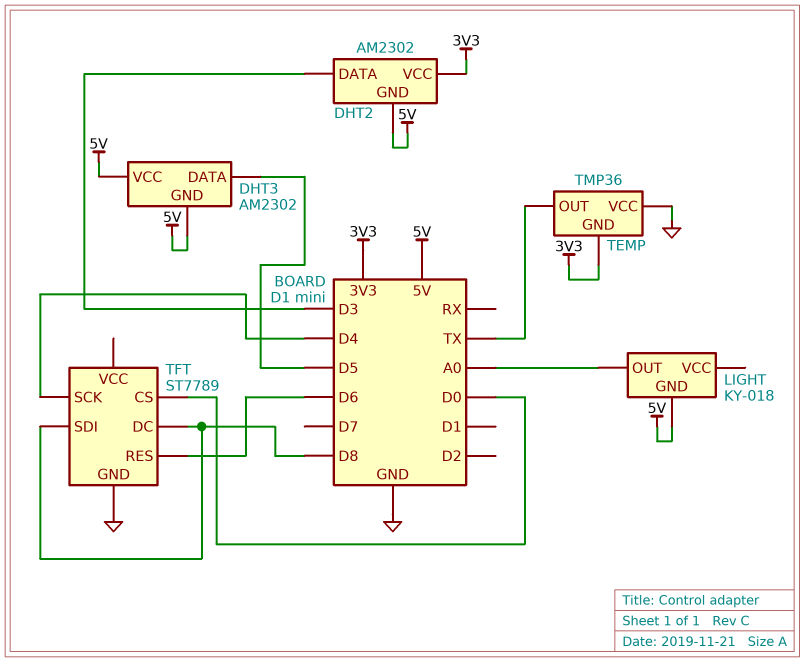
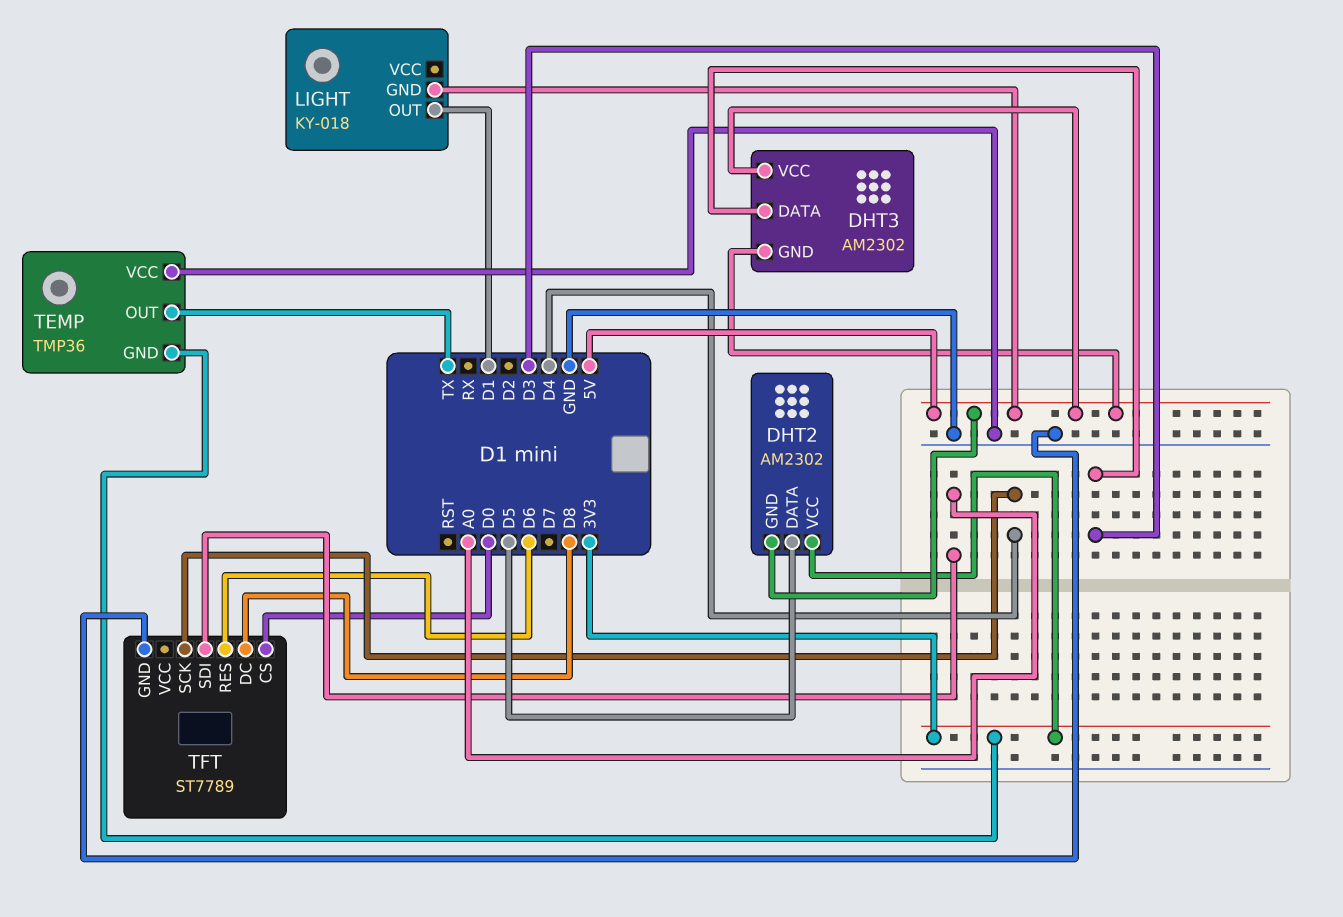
DHT2 pin DATA: D3 -> D5
DHT3 pin DATA: D5 -> D3
LIGHT pin OUT: A0 -> D1
TFT pin SDI: D8 -> A0

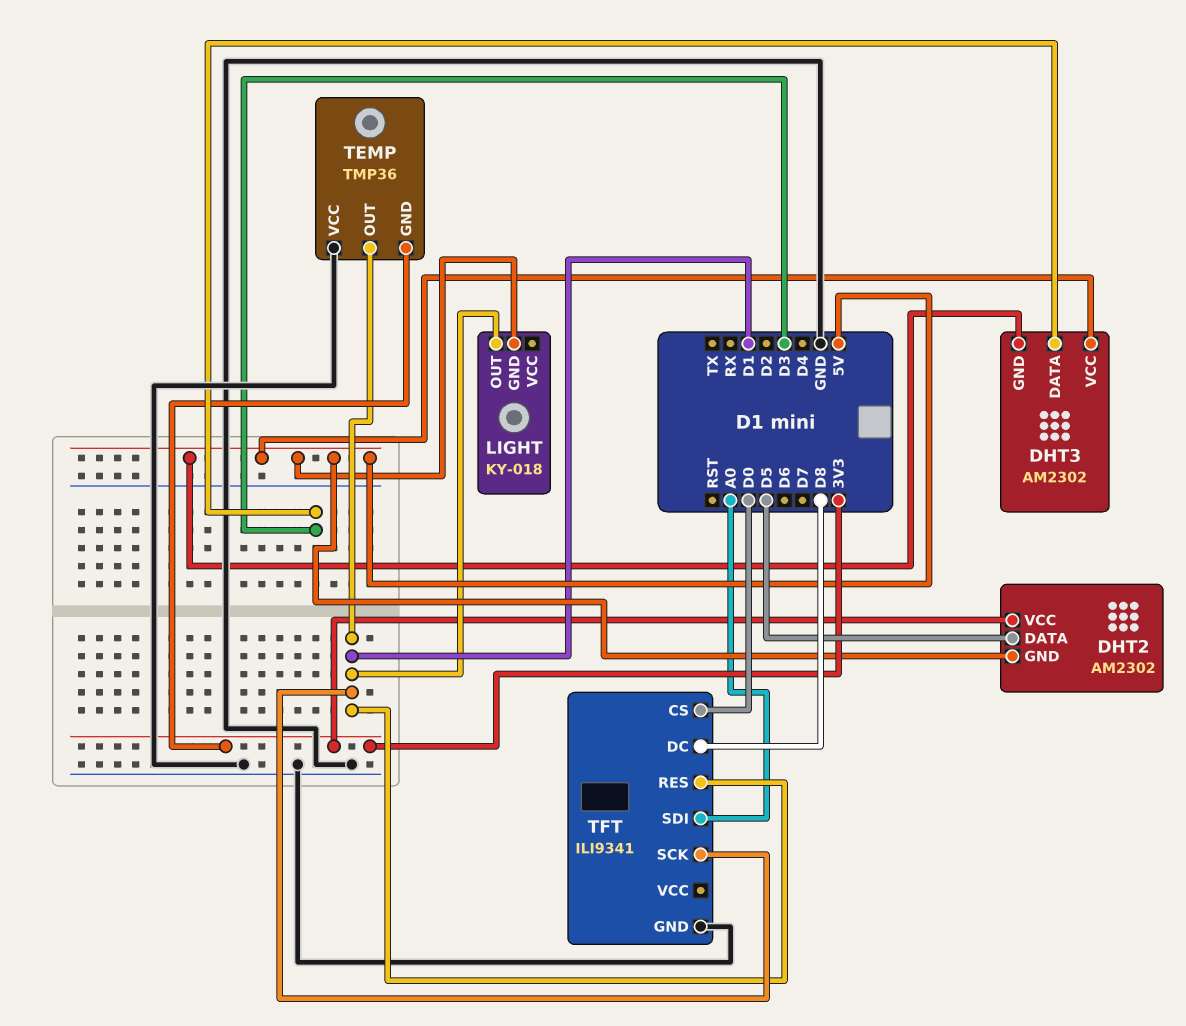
TEMP pin OUT: TX -> D1
TFT: ST7789 -> ILI9341
TFT pin RES: D6 -> D1
TFT pin SCK: D4 -> D1

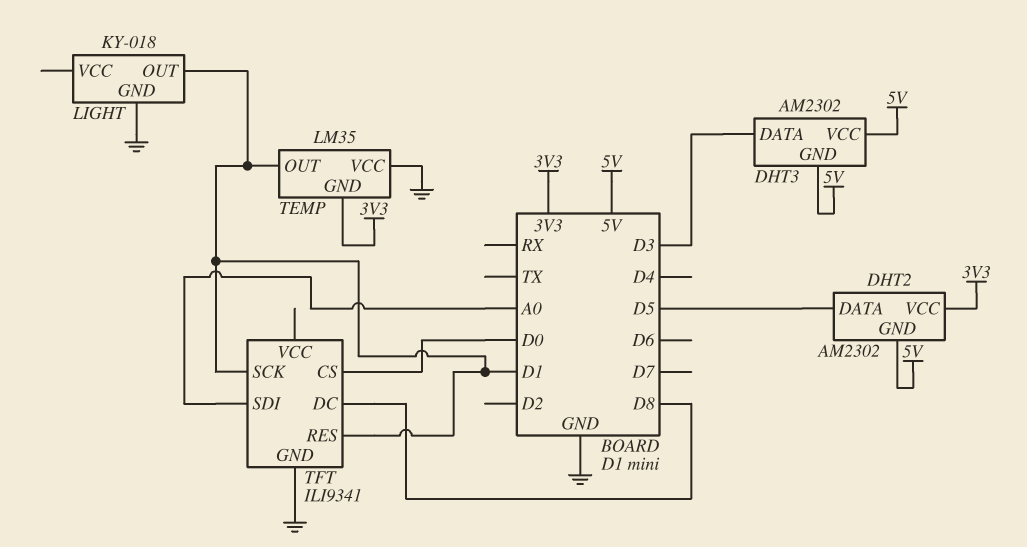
LIGHT pin GND: 5V -> GND
TEMP: TMP36 -> LM35

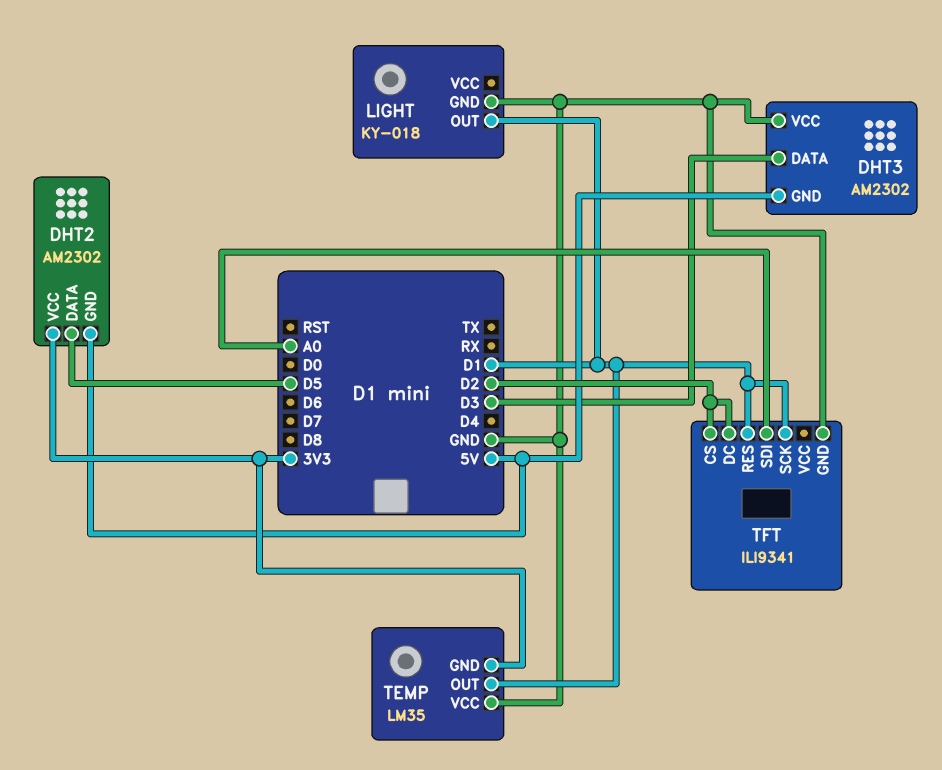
DHT3 pin VCC: 5V -> GND
TFT pin CS: D0 -> D2
TFT pin DC: D8 -> D2

